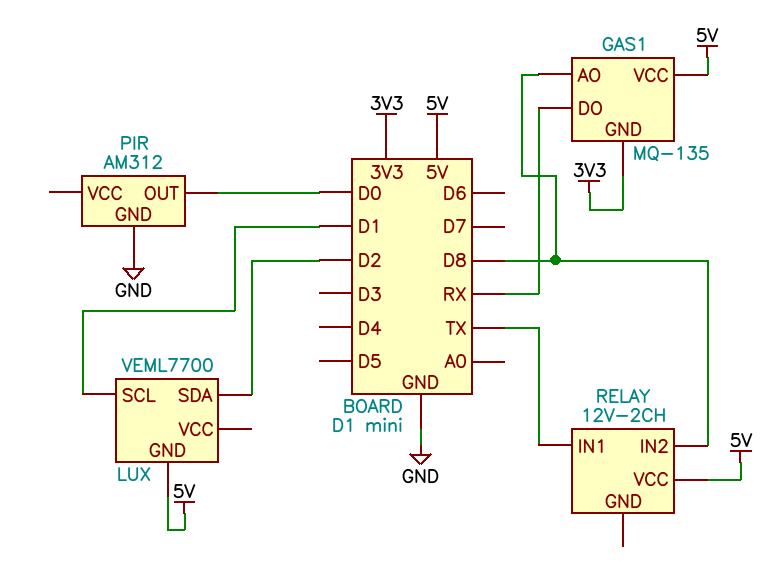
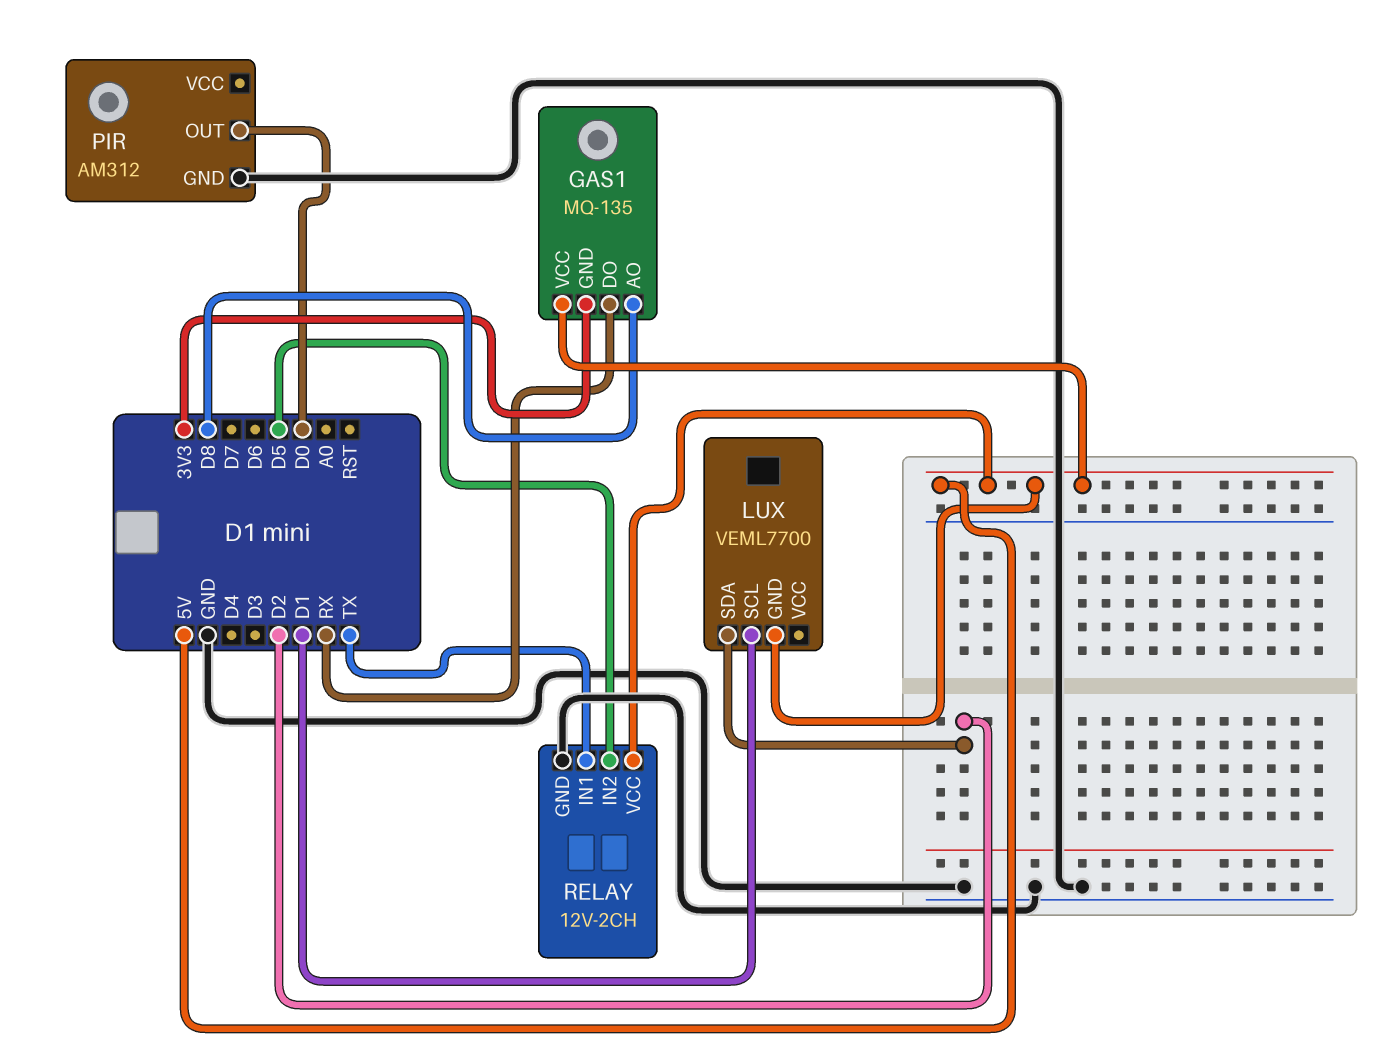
RELAY pin GND: none -> GND
RELAY pin IN2: D8 -> D5

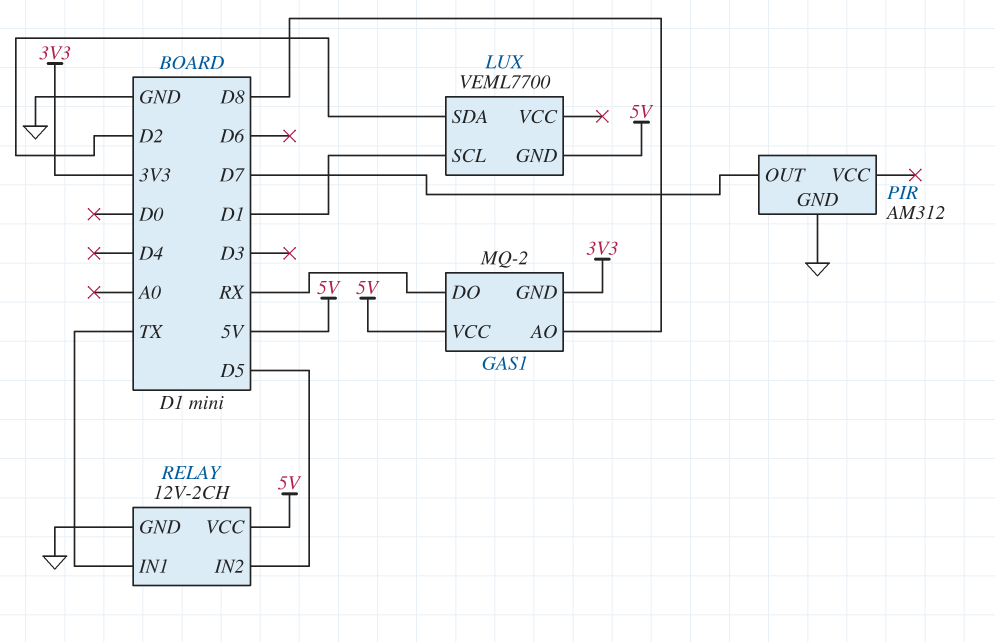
GAS1: MQ-135 -> MQ-2
PIR pin OUT: D0 -> D7

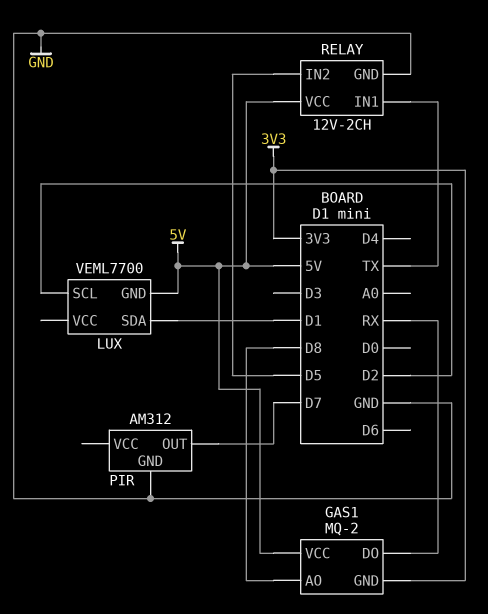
LUX pin SCL: D1 -> D2
LUX pin SDA: D2 -> D1

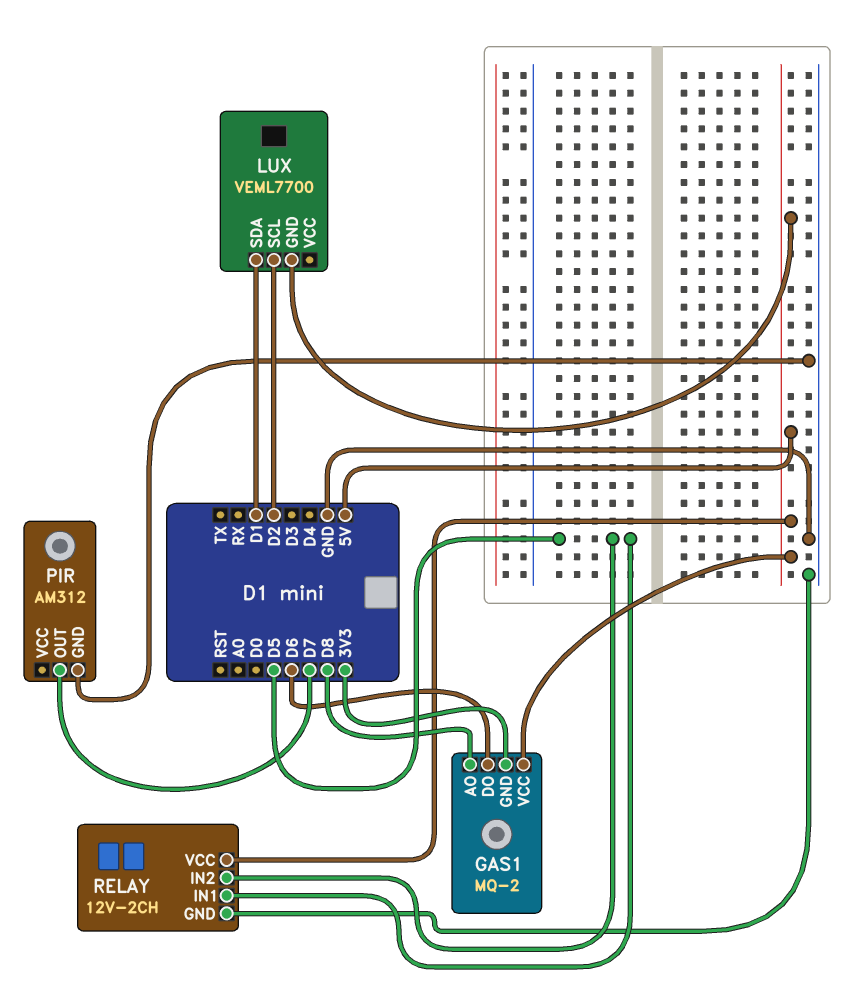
GAS1 pin DO: RX -> D6
RELAY pin IN1: TX -> D5

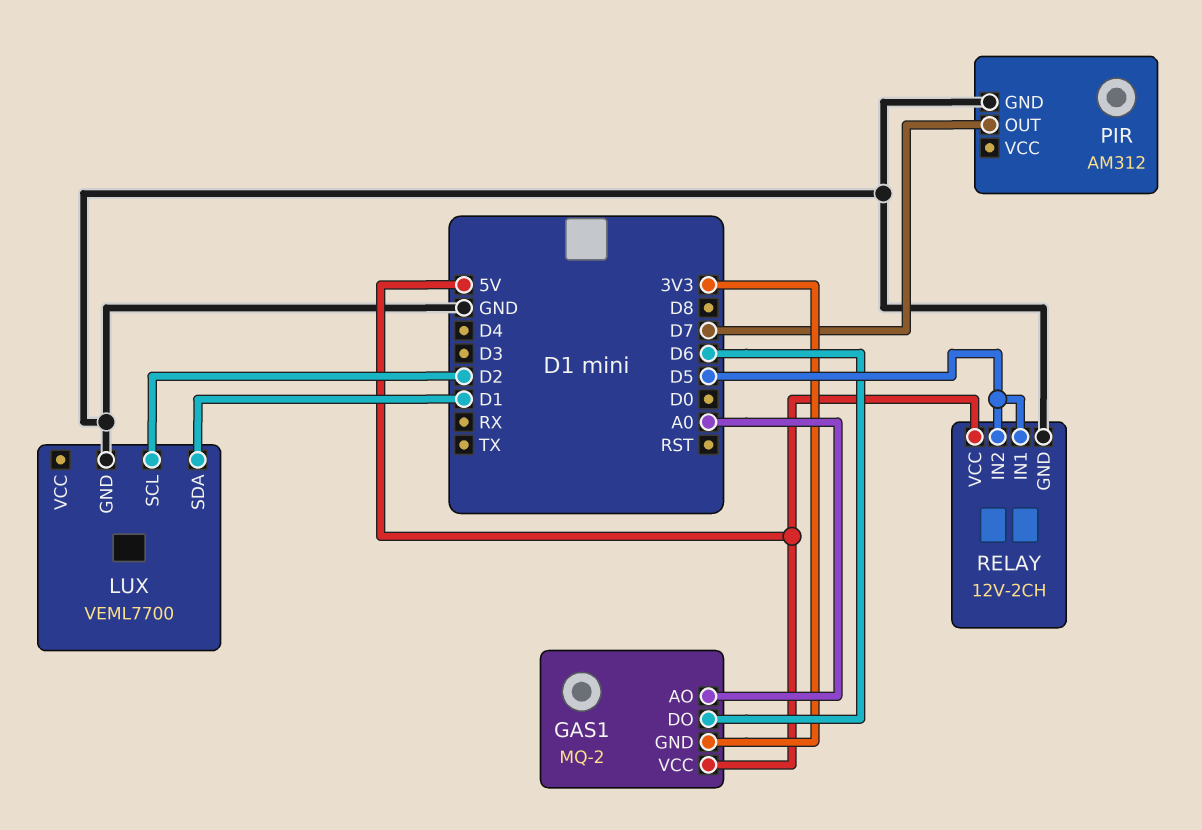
GAS1 pin AO: D8 -> A0
LUX pin GND: 5V -> GND

